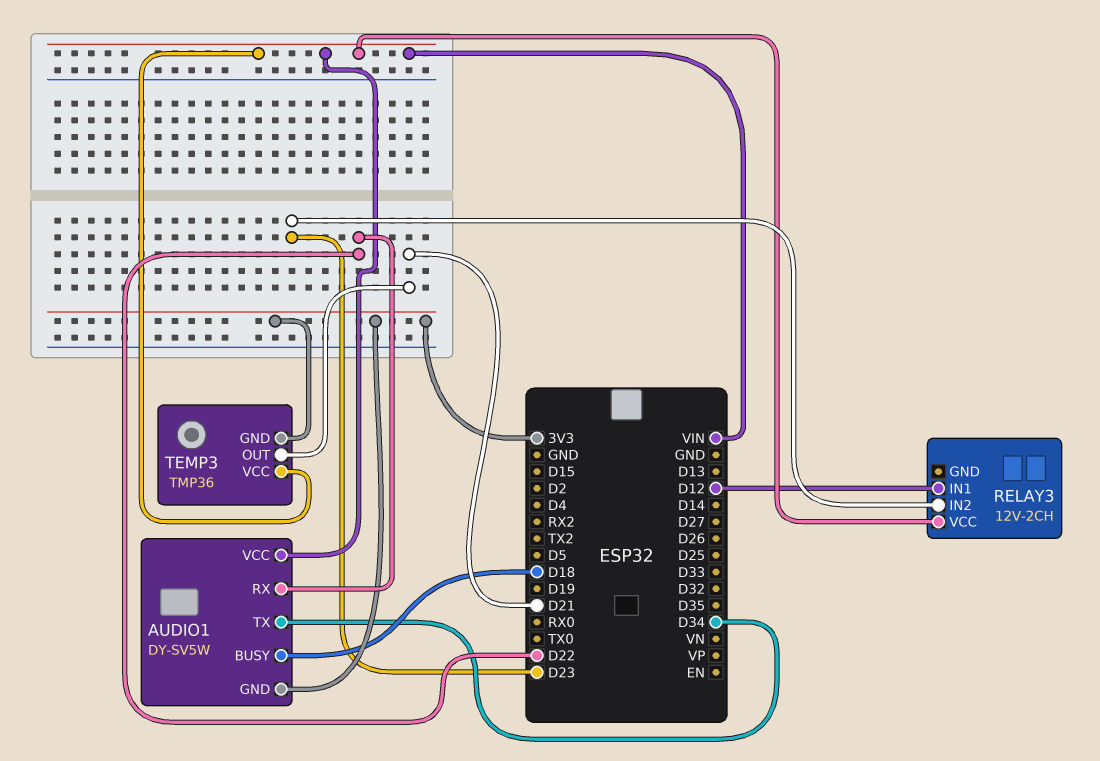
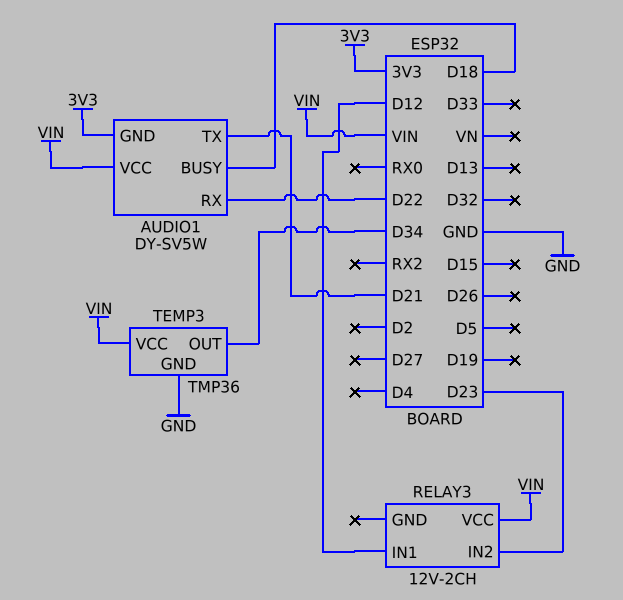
AUDIO1 pin TX: D34 -> D21
TEMP3 pin GND: 3V3 -> GND
TEMP3 pin OUT: D21 -> D34

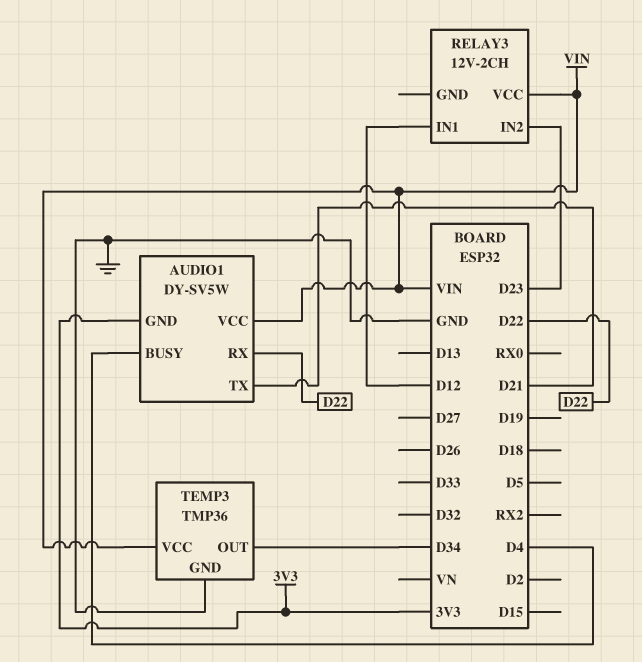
AUDIO1 pin BUSY: D18 -> D4

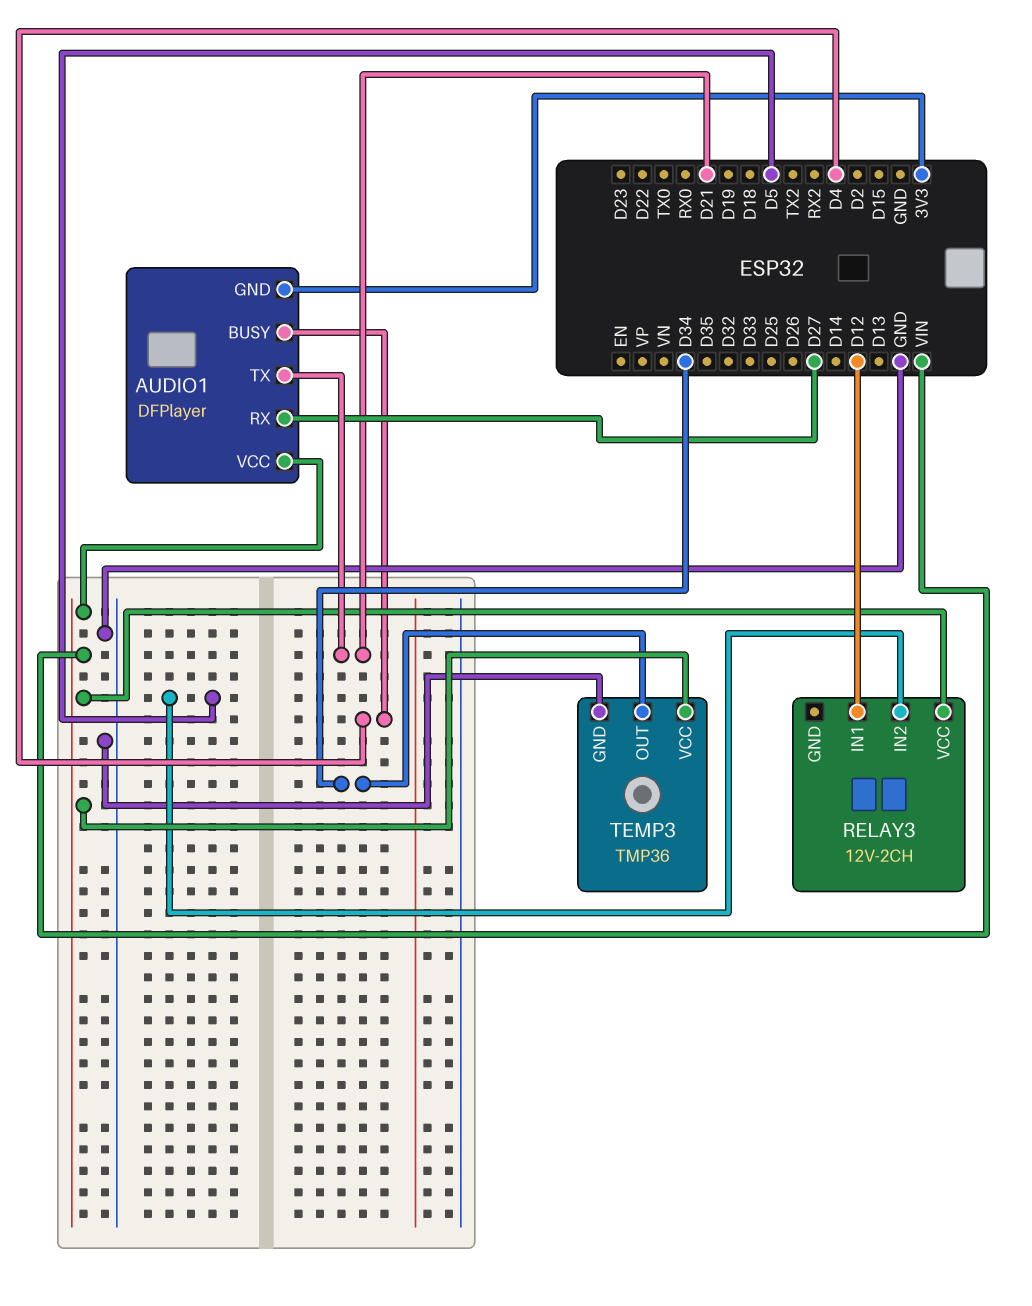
AUDIO1: DY-SV5W -> DFPlayer
AUDIO1 pin RX: D22 -> D27
RELAY3 pin IN2: D23 -> D5

